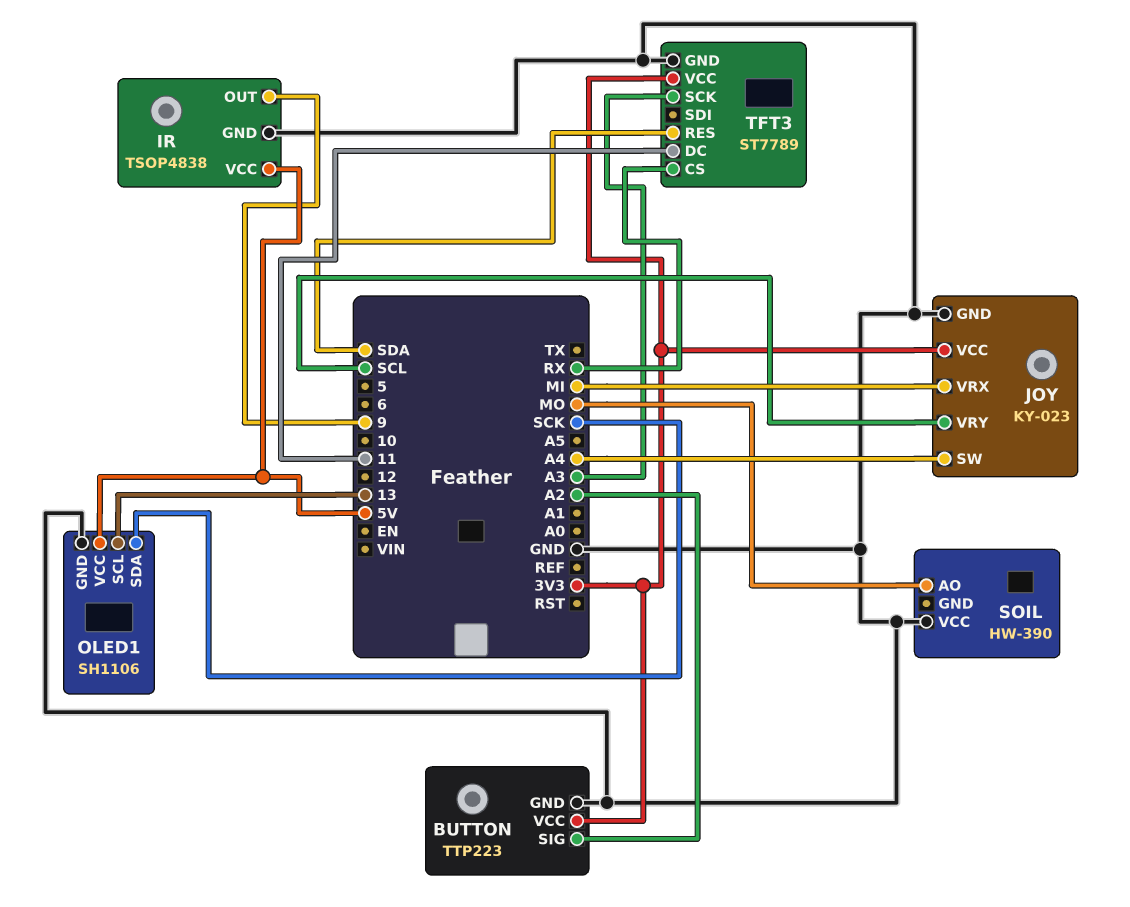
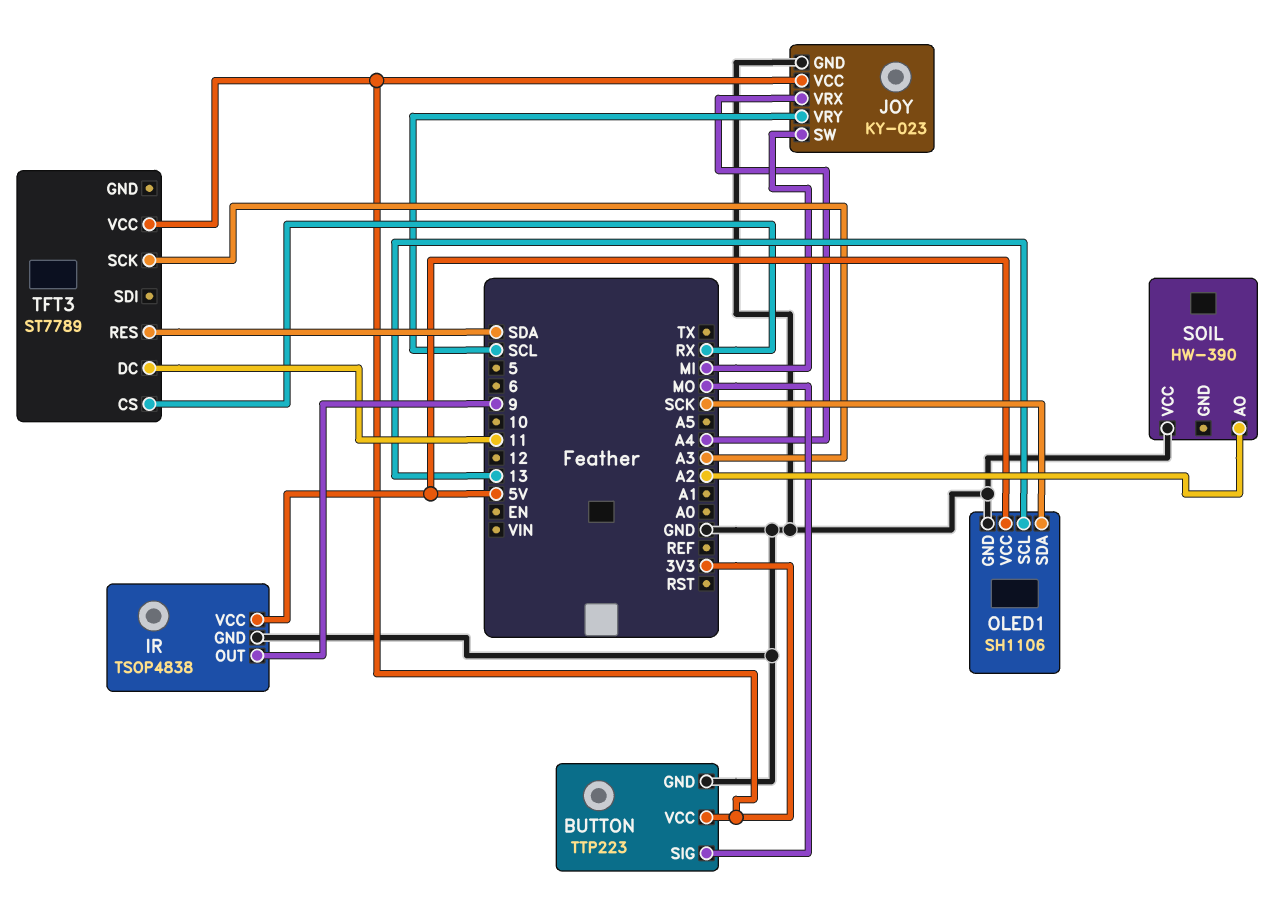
BUTTON pin SIG: A2 -> MO
JOY pin SW: A4 -> MI
JOY pin VRX: MI -> A4
SOIL pin AO: MO -> A2
TFT3 pin GND: GND -> none

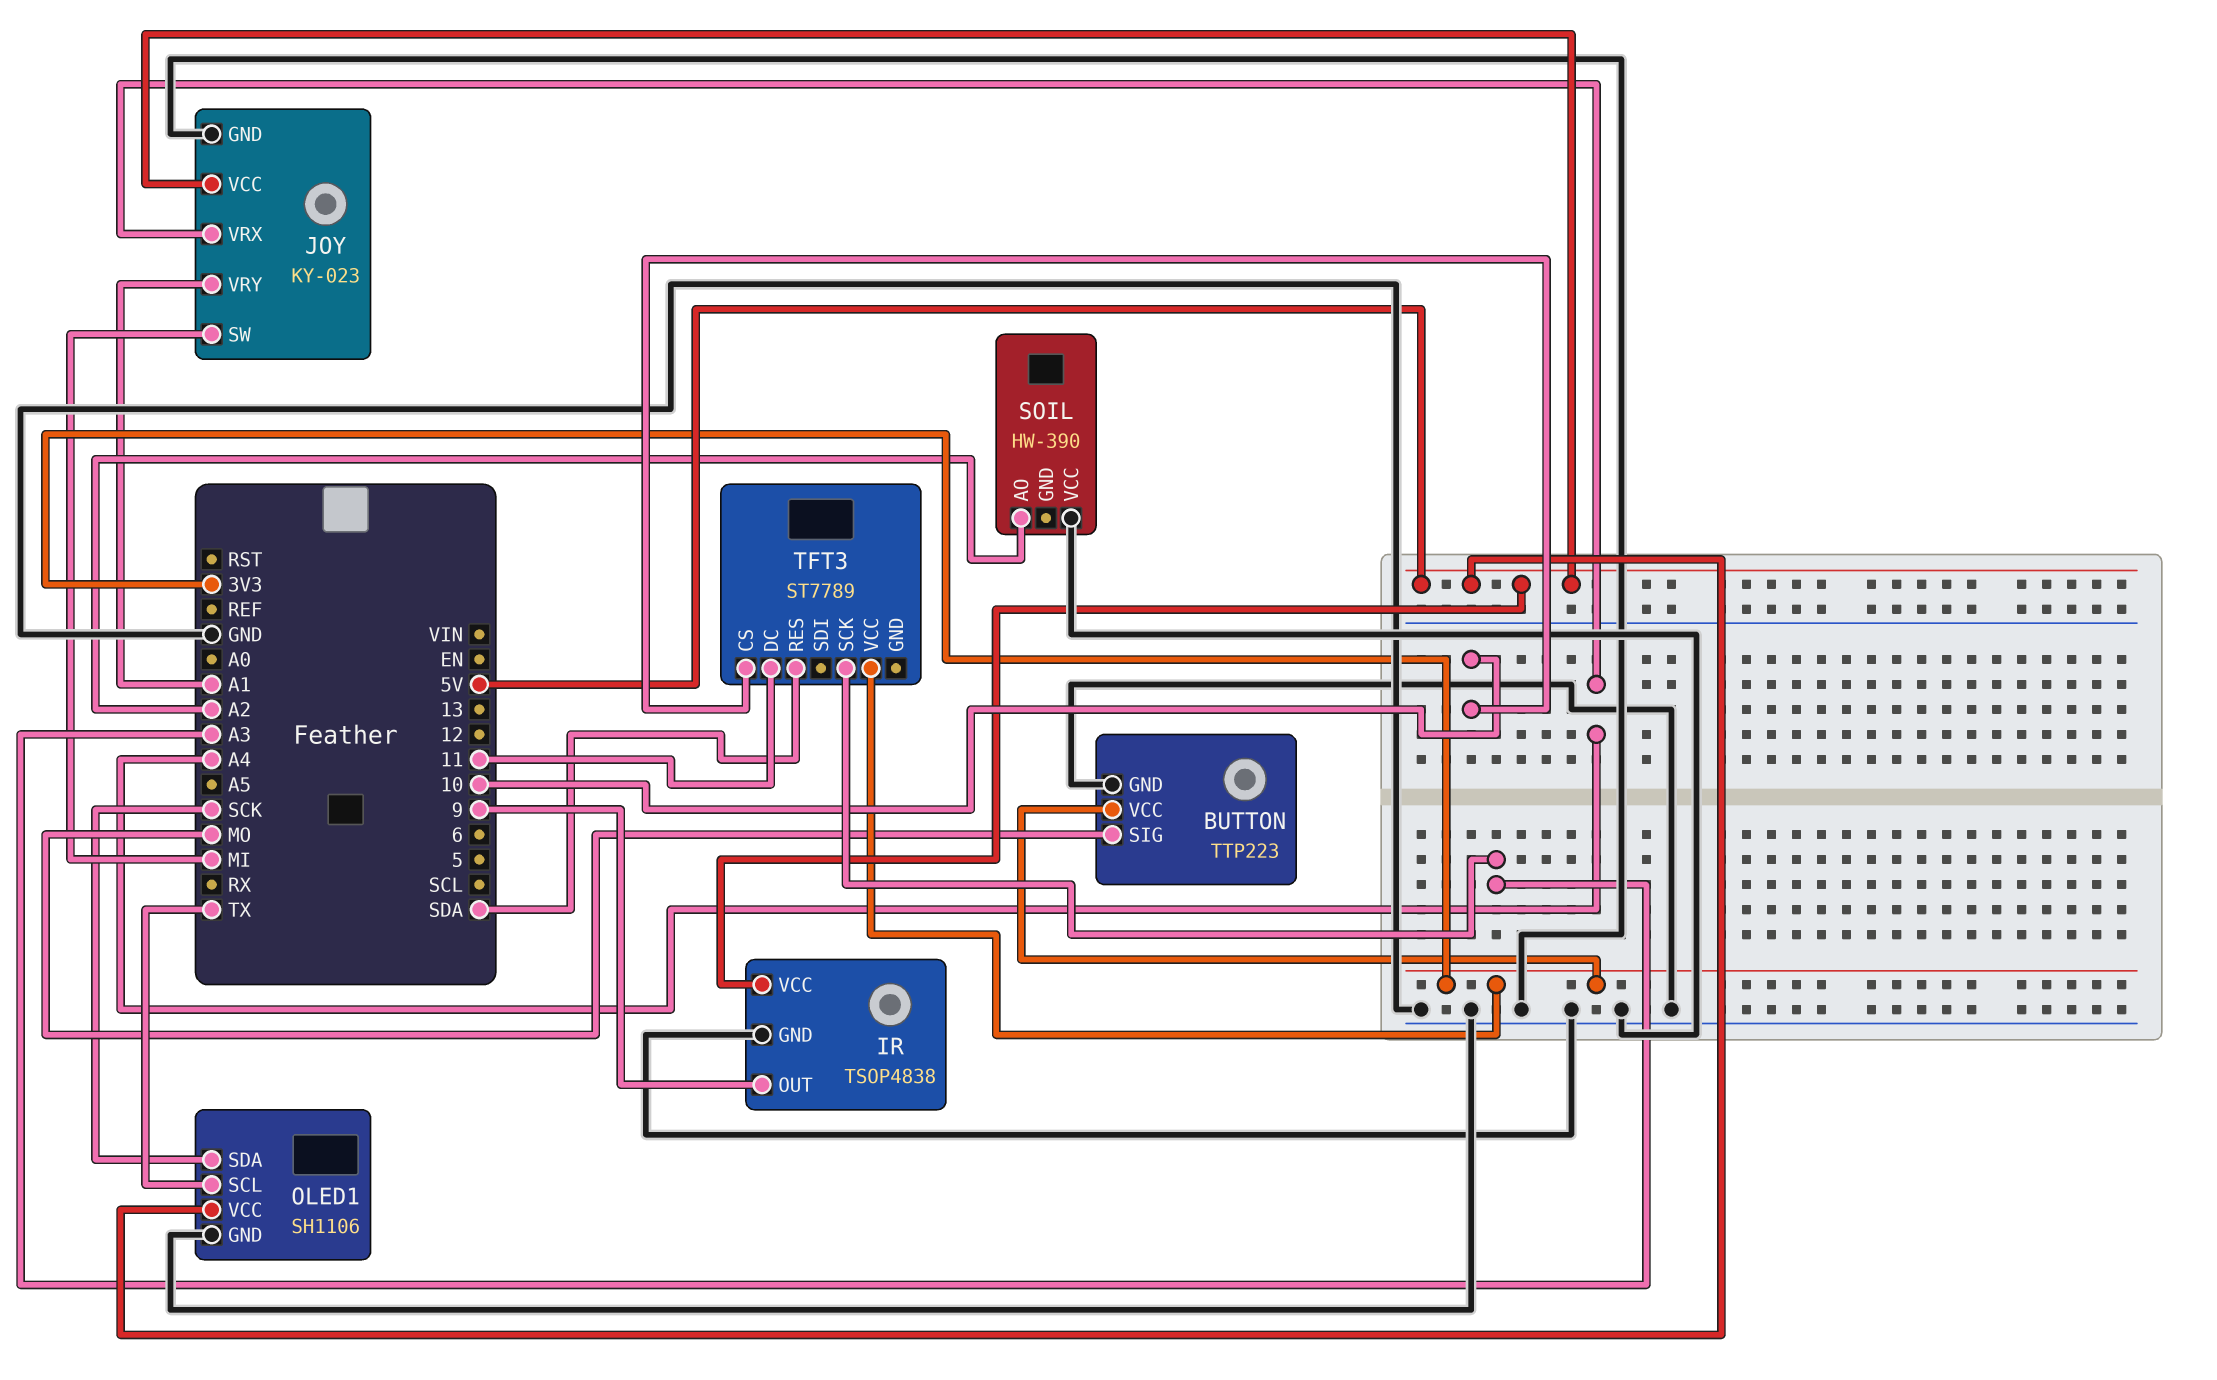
JOY pin VCC: 3V3 -> 5V
JOY pin VRY: SCL -> A1
OLED1 pin SCL: 13 -> TX
TFT3 pin CS: RX -> 10

